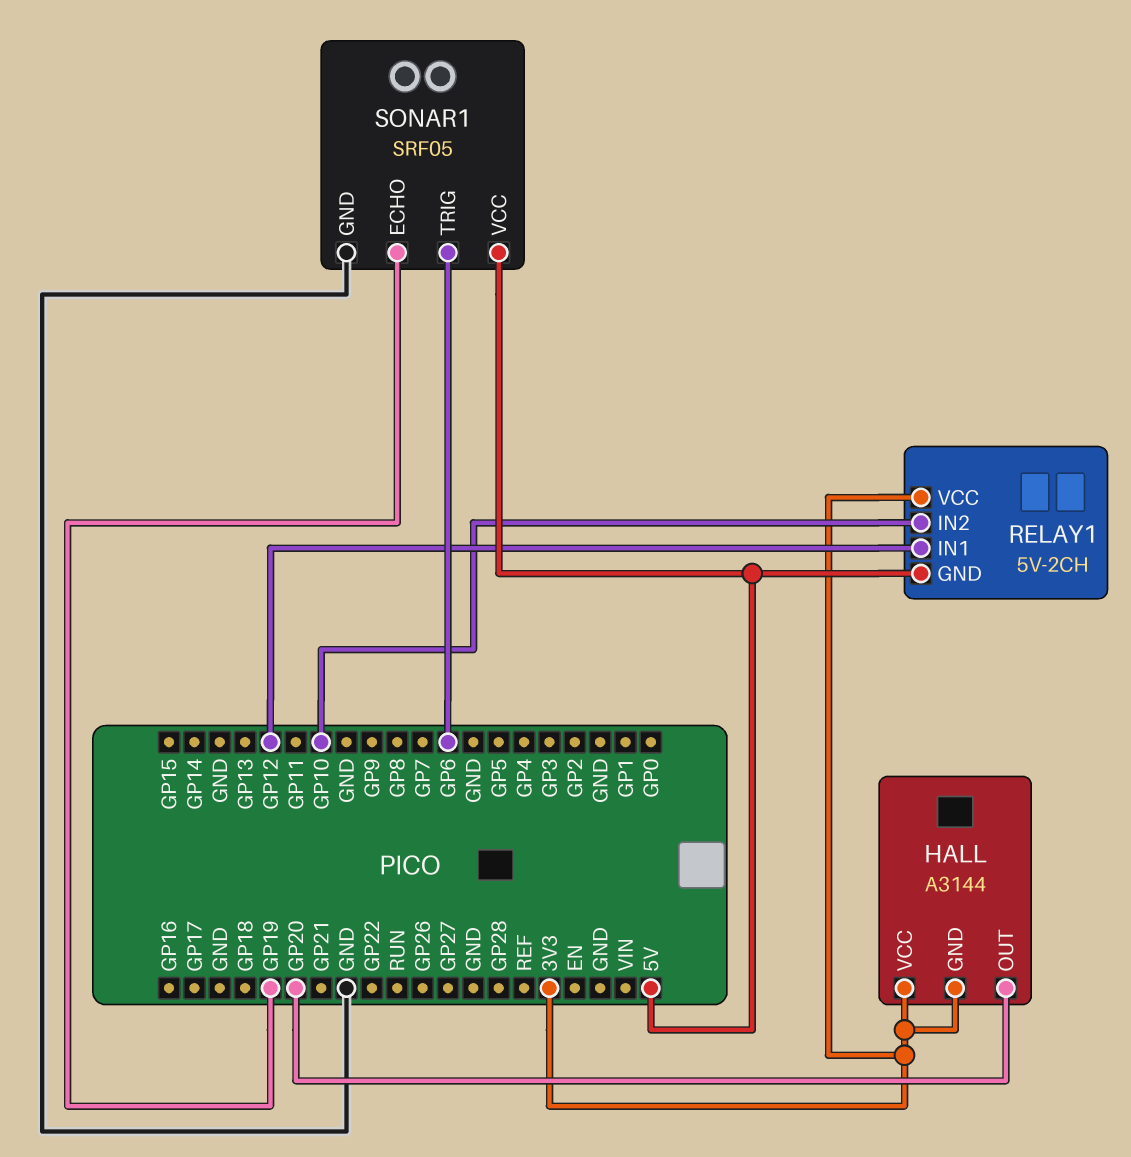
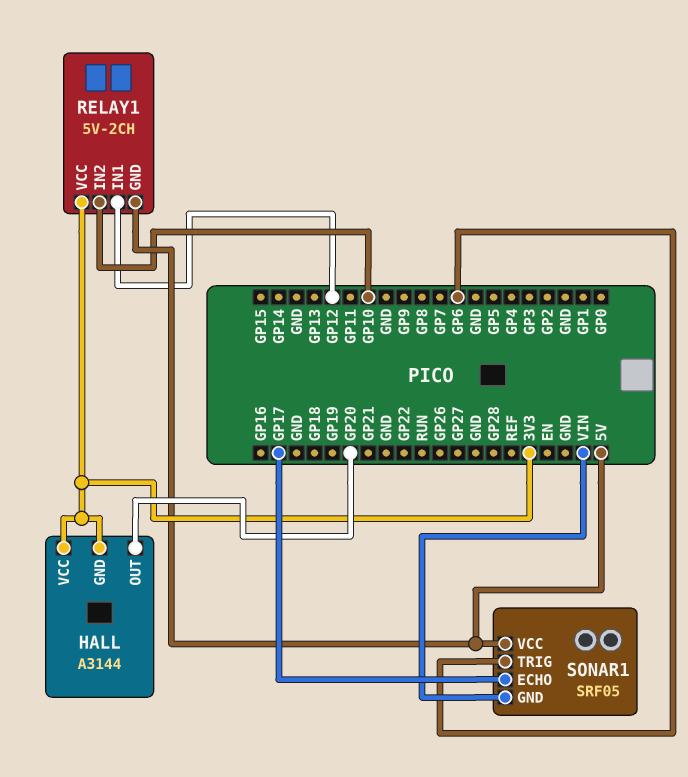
SONAR1 pin ECHO: GP19 -> GP17
SONAR1 pin GND: GND -> VIN

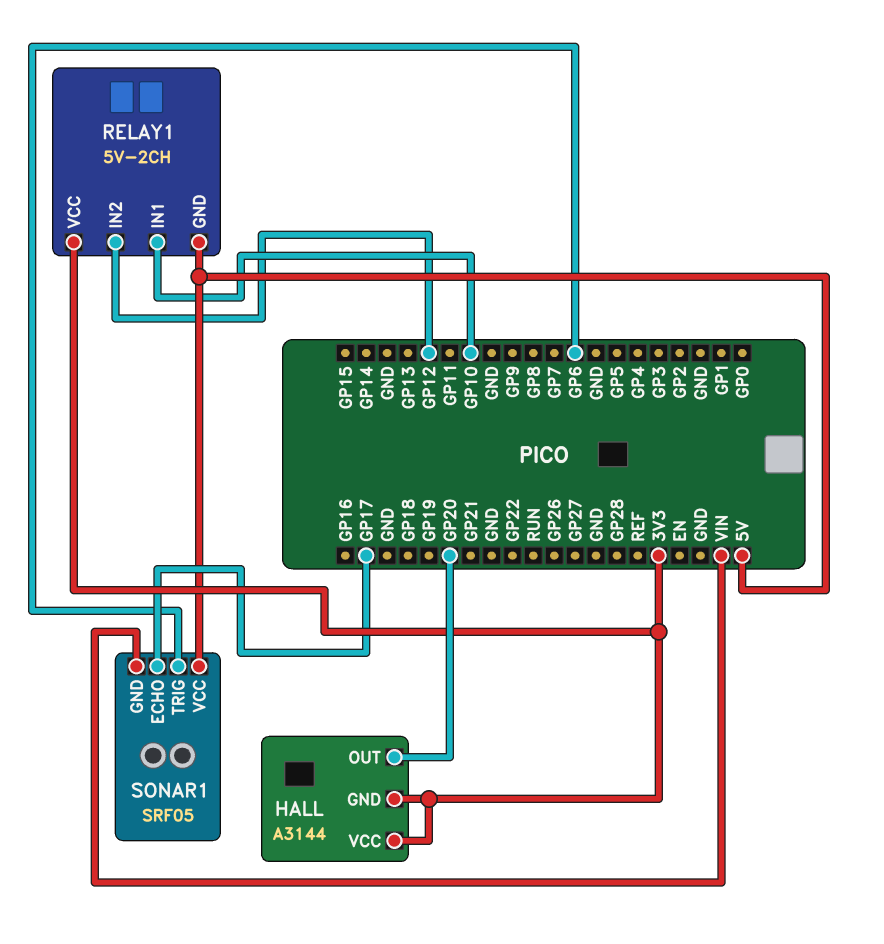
RELAY1 pin IN1: GP12 -> GP10
RELAY1 pin IN2: GP10 -> GP12

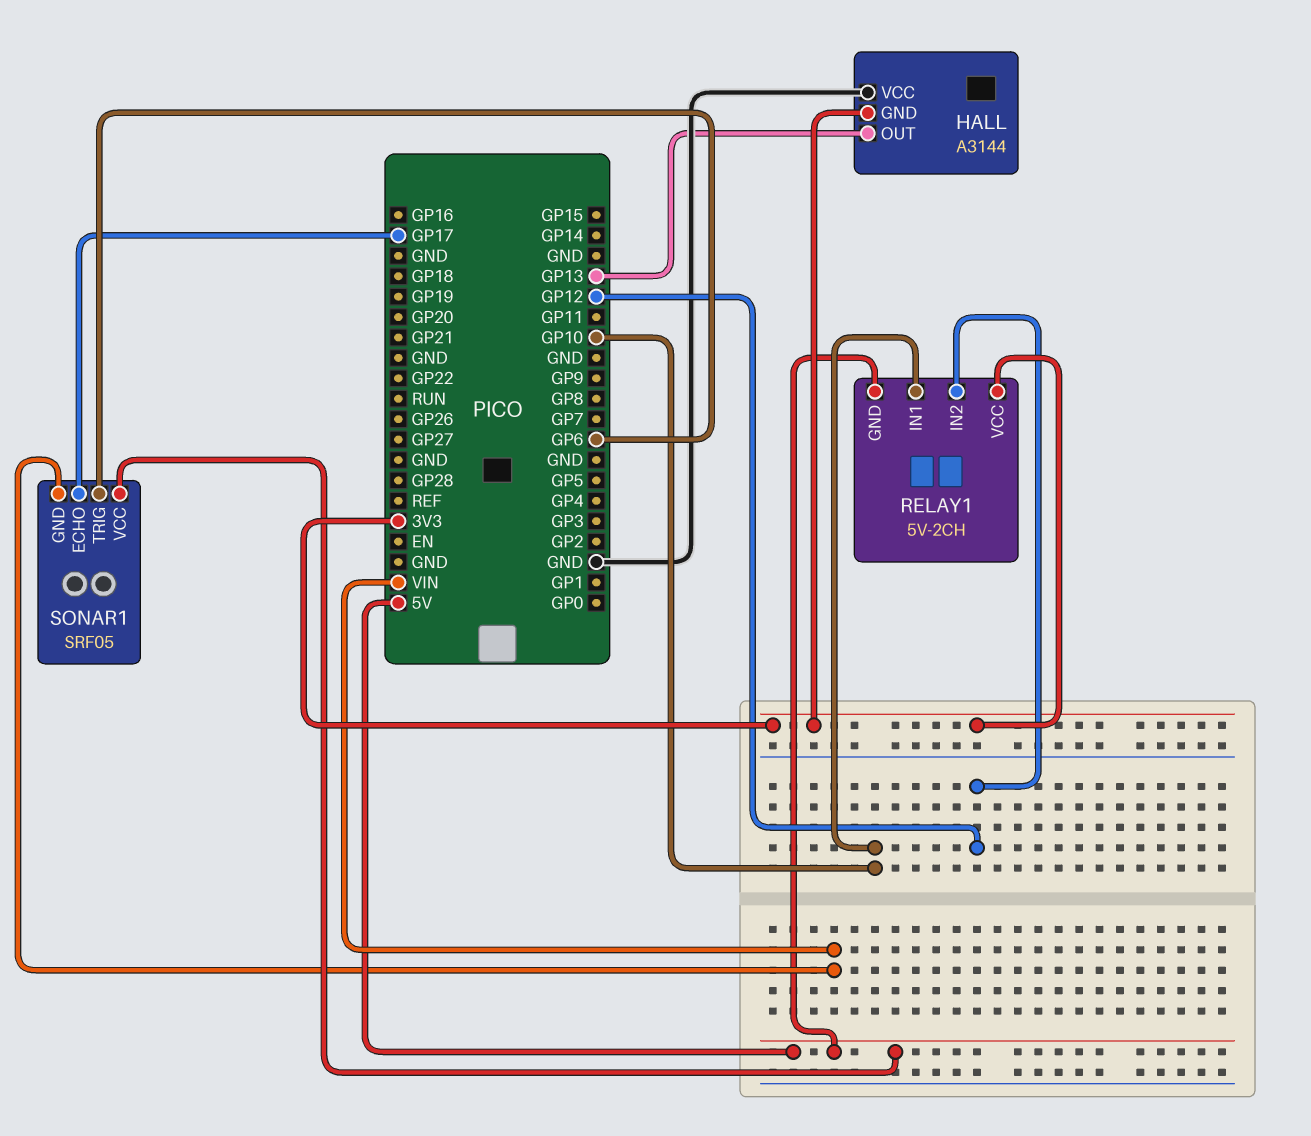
HALL pin OUT: GP20 -> GP13
HALL pin VCC: 3V3 -> GND

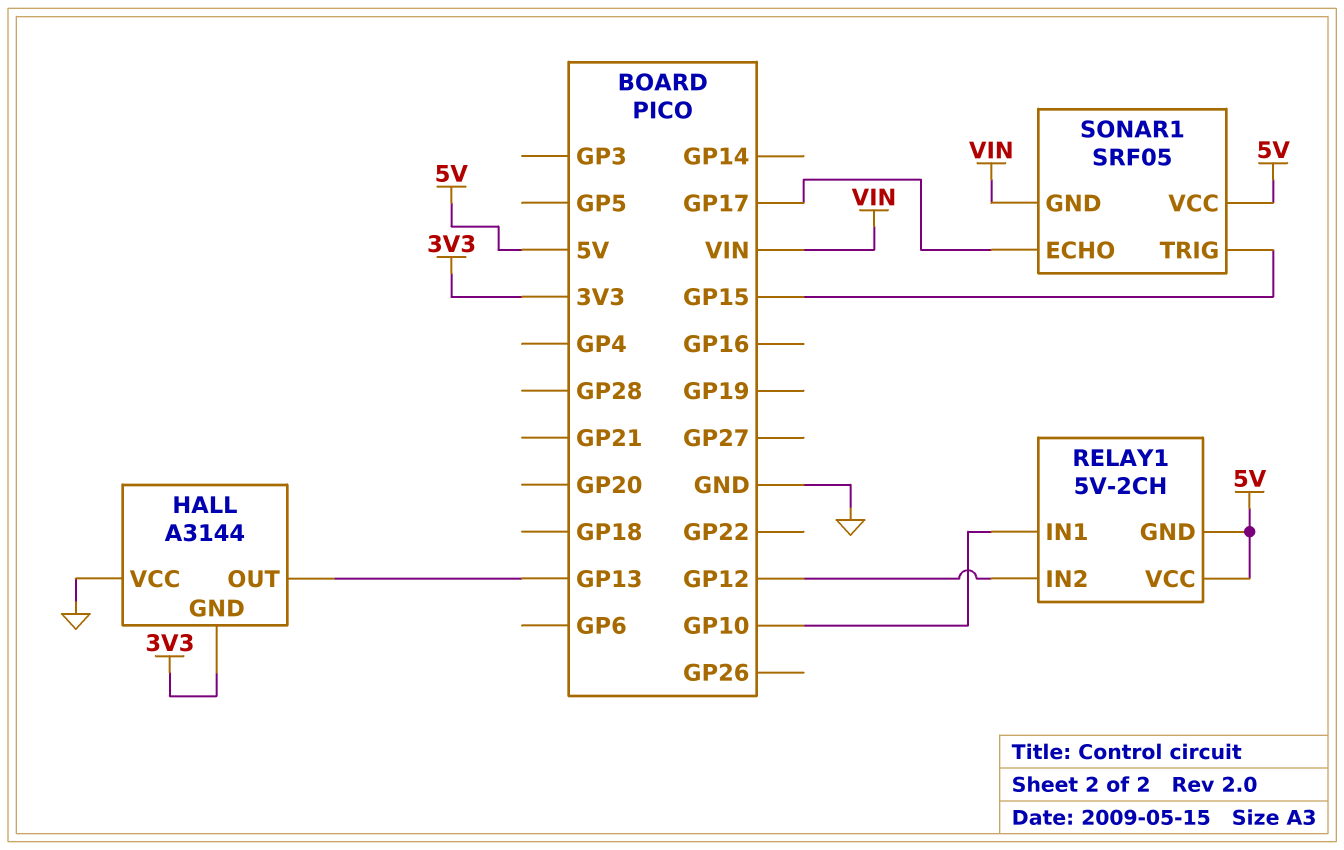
RELAY1 pin VCC: 3V3 -> 5V
SONAR1 pin TRIG: GP6 -> GP15

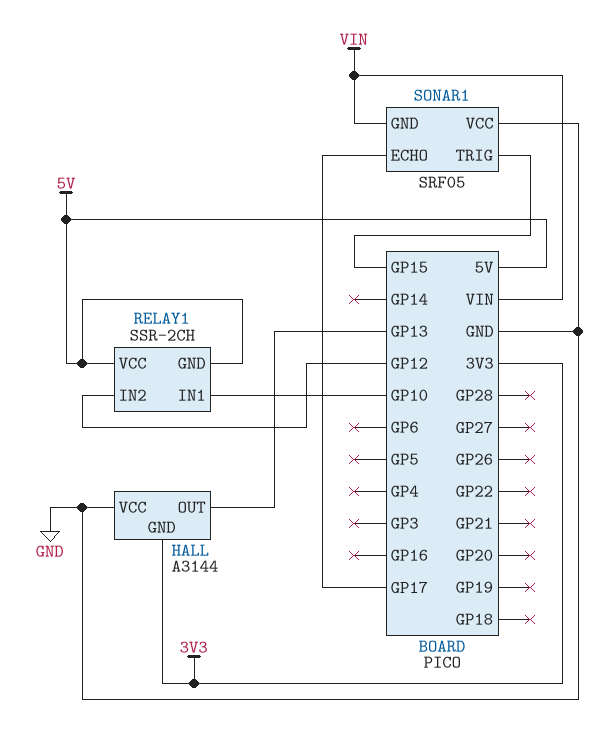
RELAY1: 5V-2CH -> SSR-2CH
SONAR1 pin VCC: 5V -> GND

